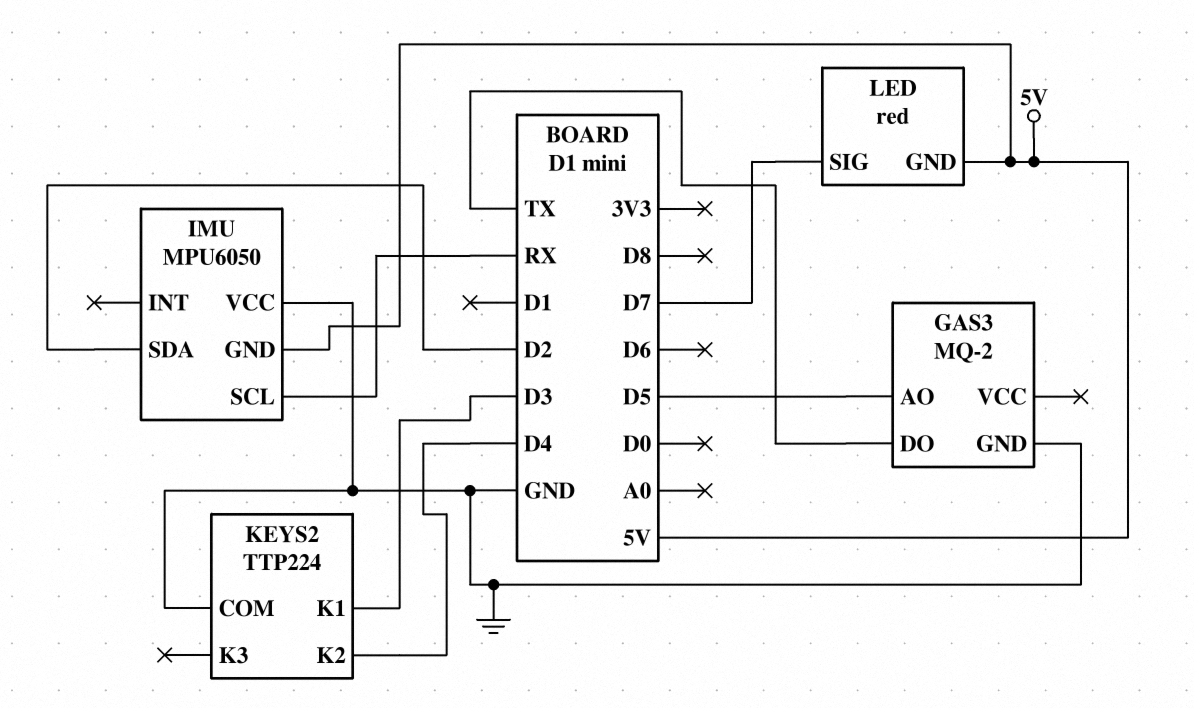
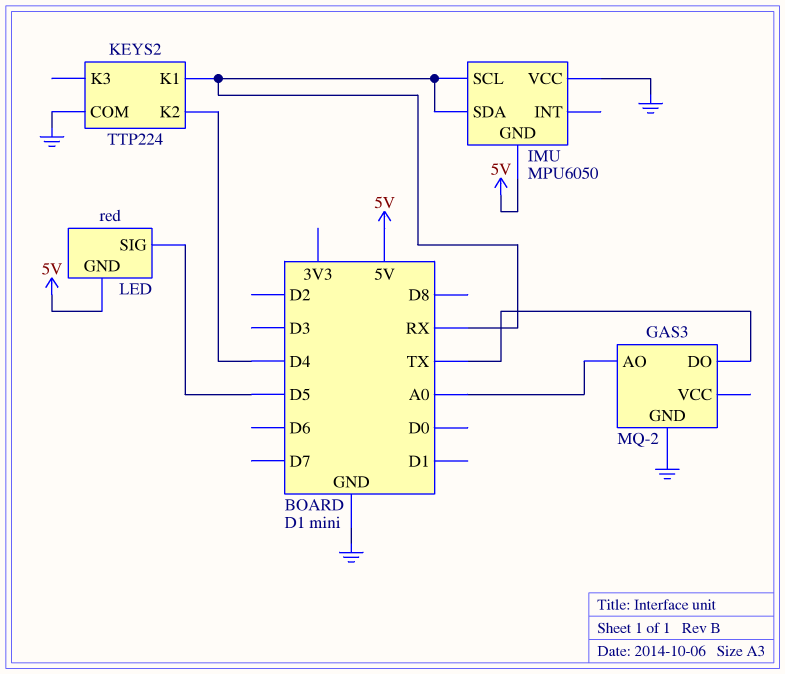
GAS3 pin AO: D5 -> A0
IMU pin SDA: D2 -> RX
KEYS2 pin K1: D3 -> RX
LED pin SIG: D7 -> D5

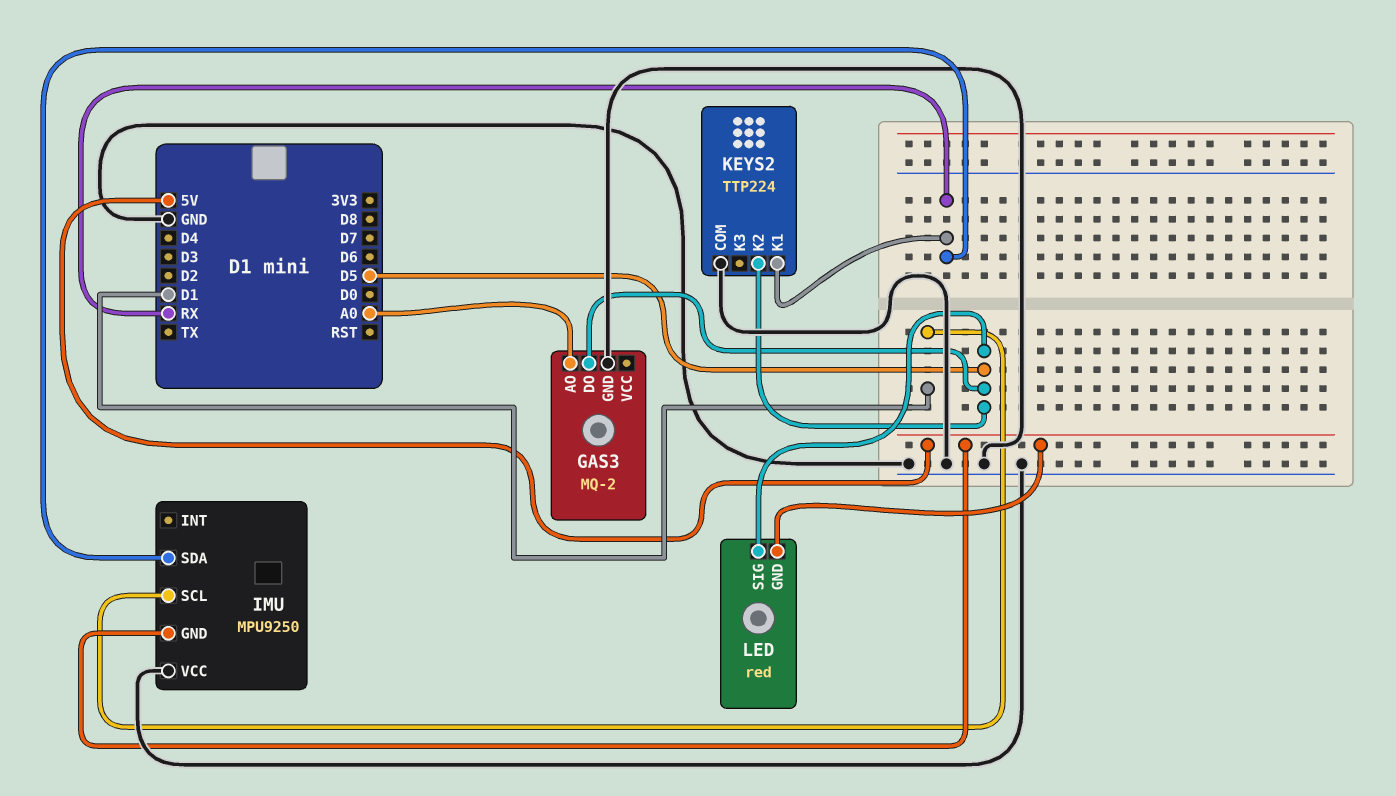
GAS3 pin DO: TX -> D5
IMU: MPU6050 -> MPU9250
IMU pin SCL: RX -> D1
KEYS2 pin K2: D4 -> D5

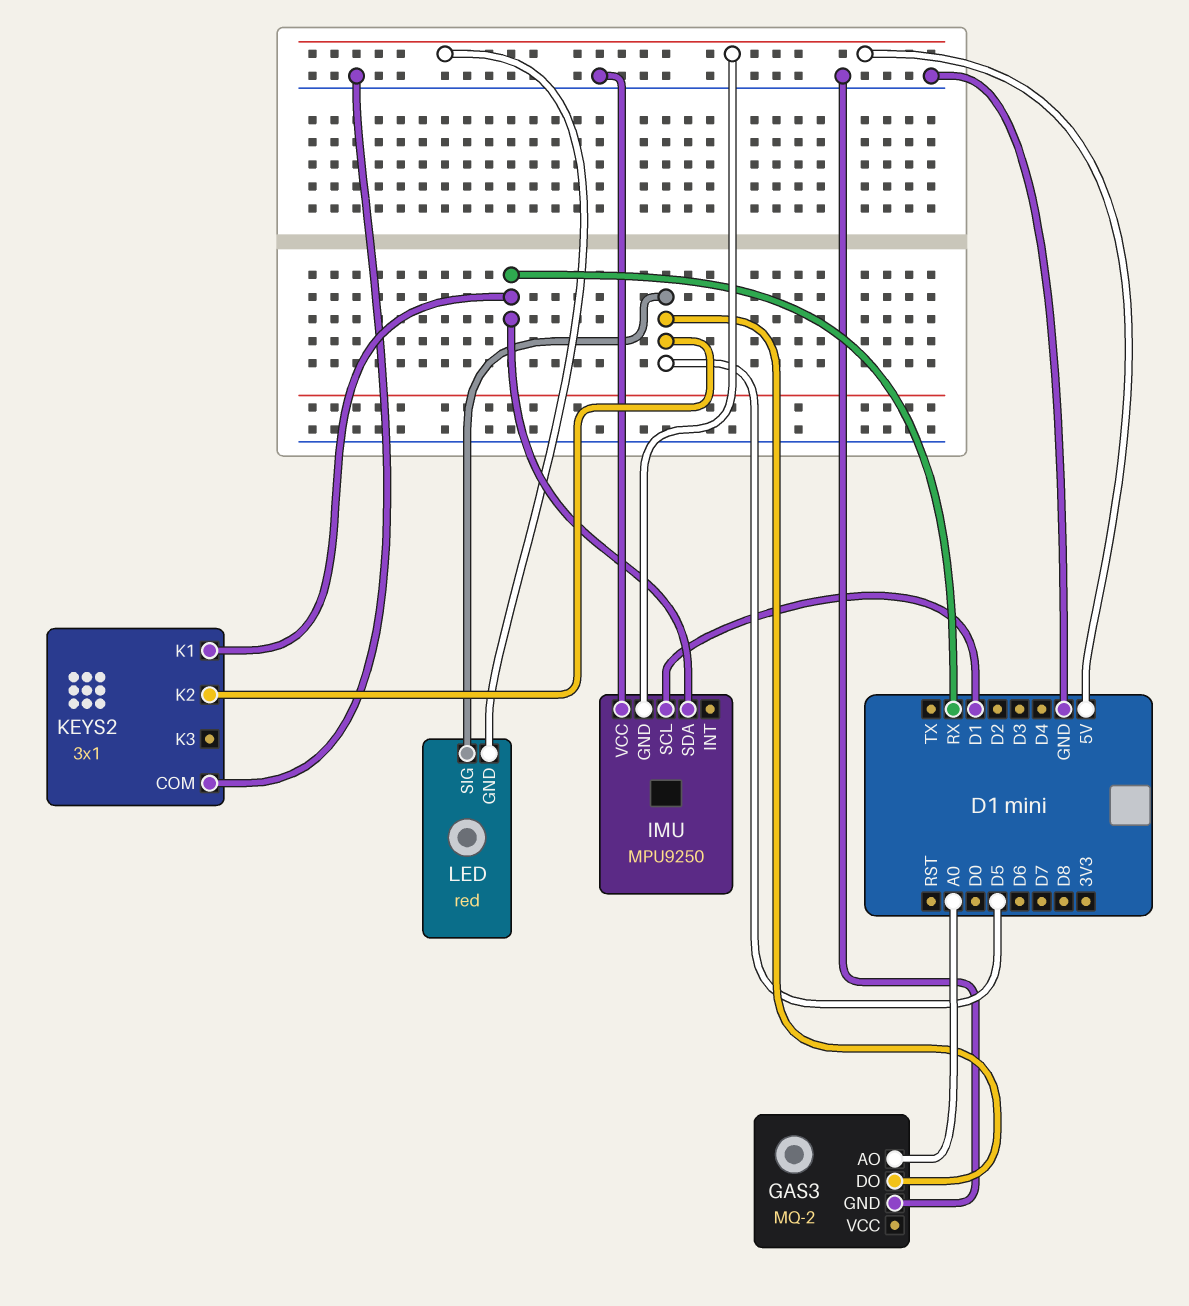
KEYS2: TTP224 -> 3x1

